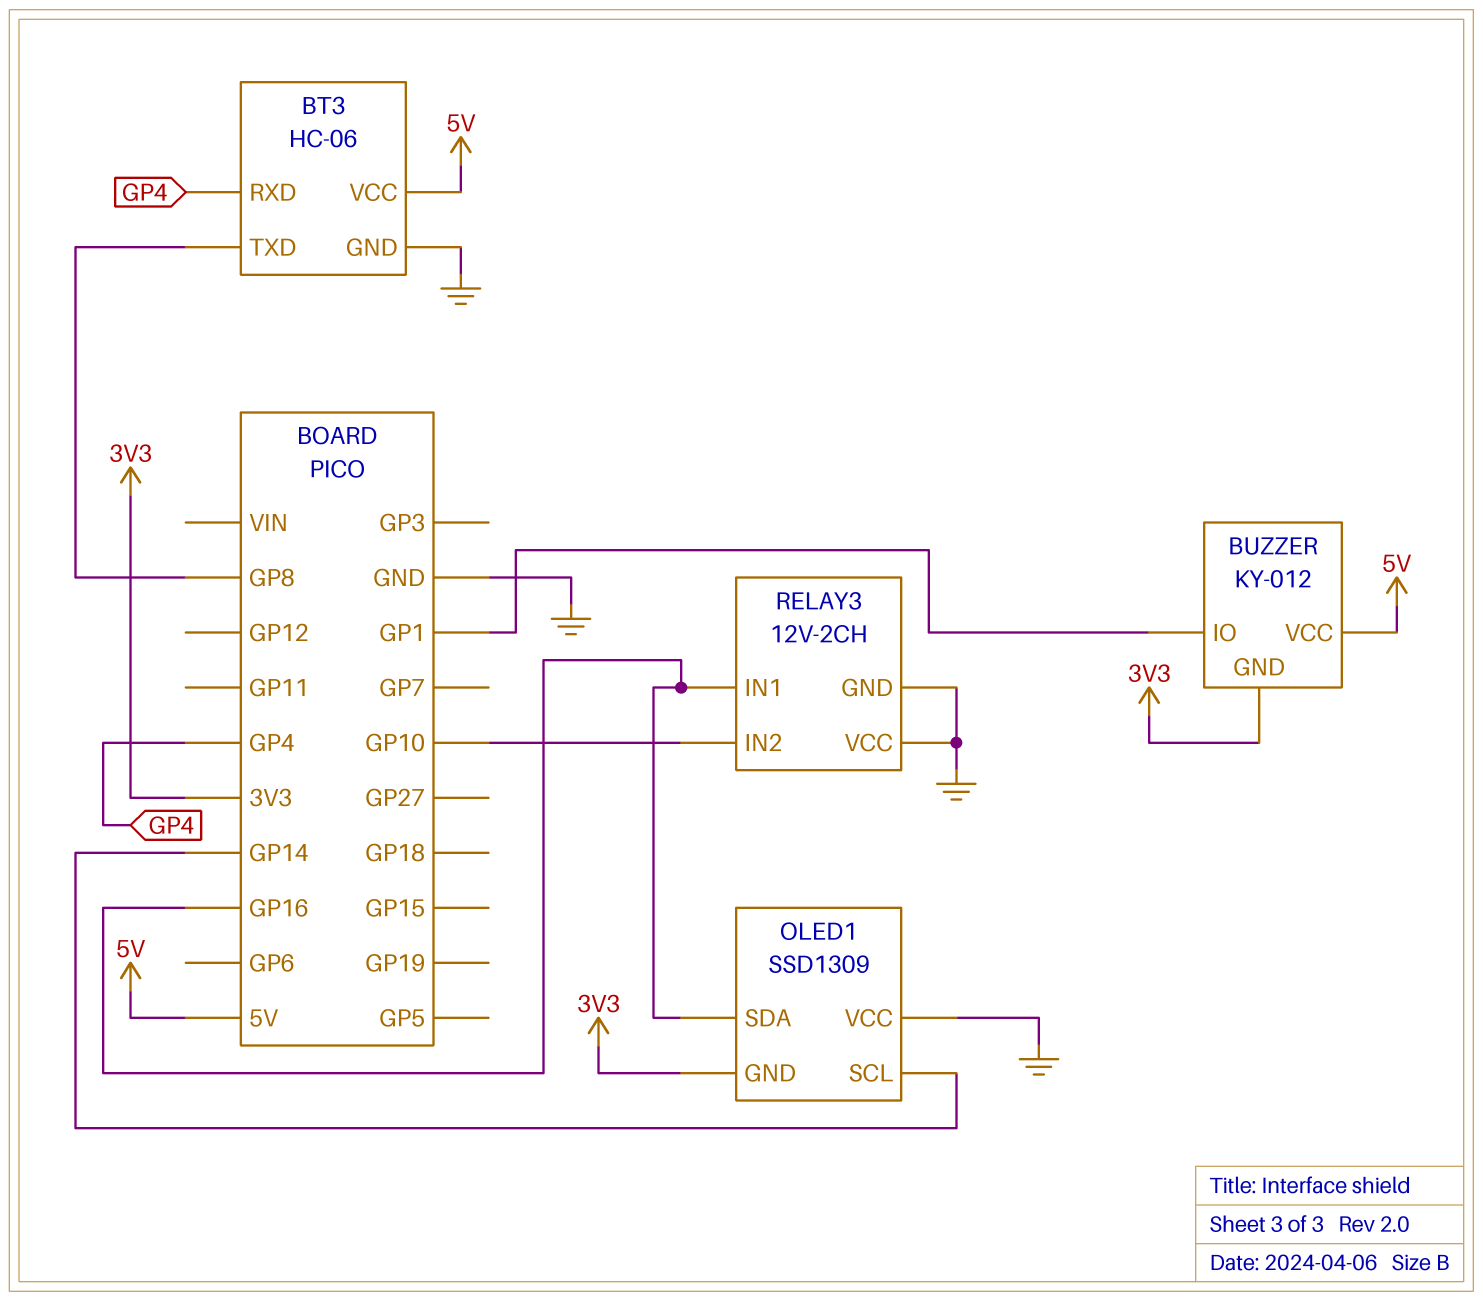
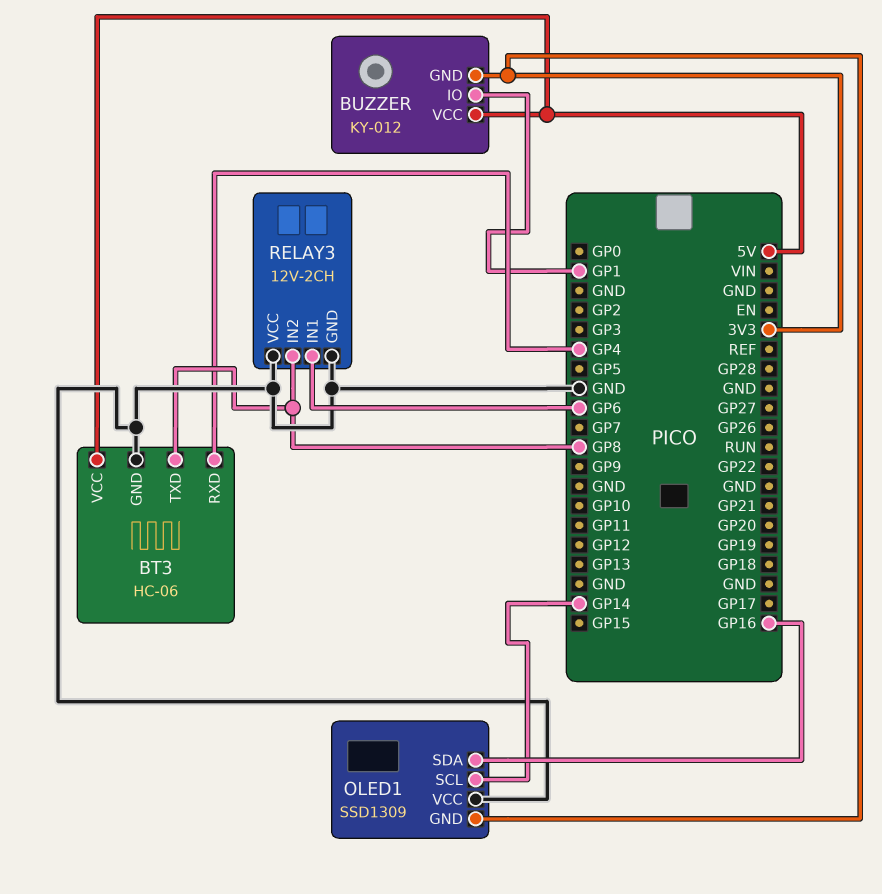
RELAY3 pin IN1: GP16 -> GP6
RELAY3 pin IN2: GP10 -> GP8

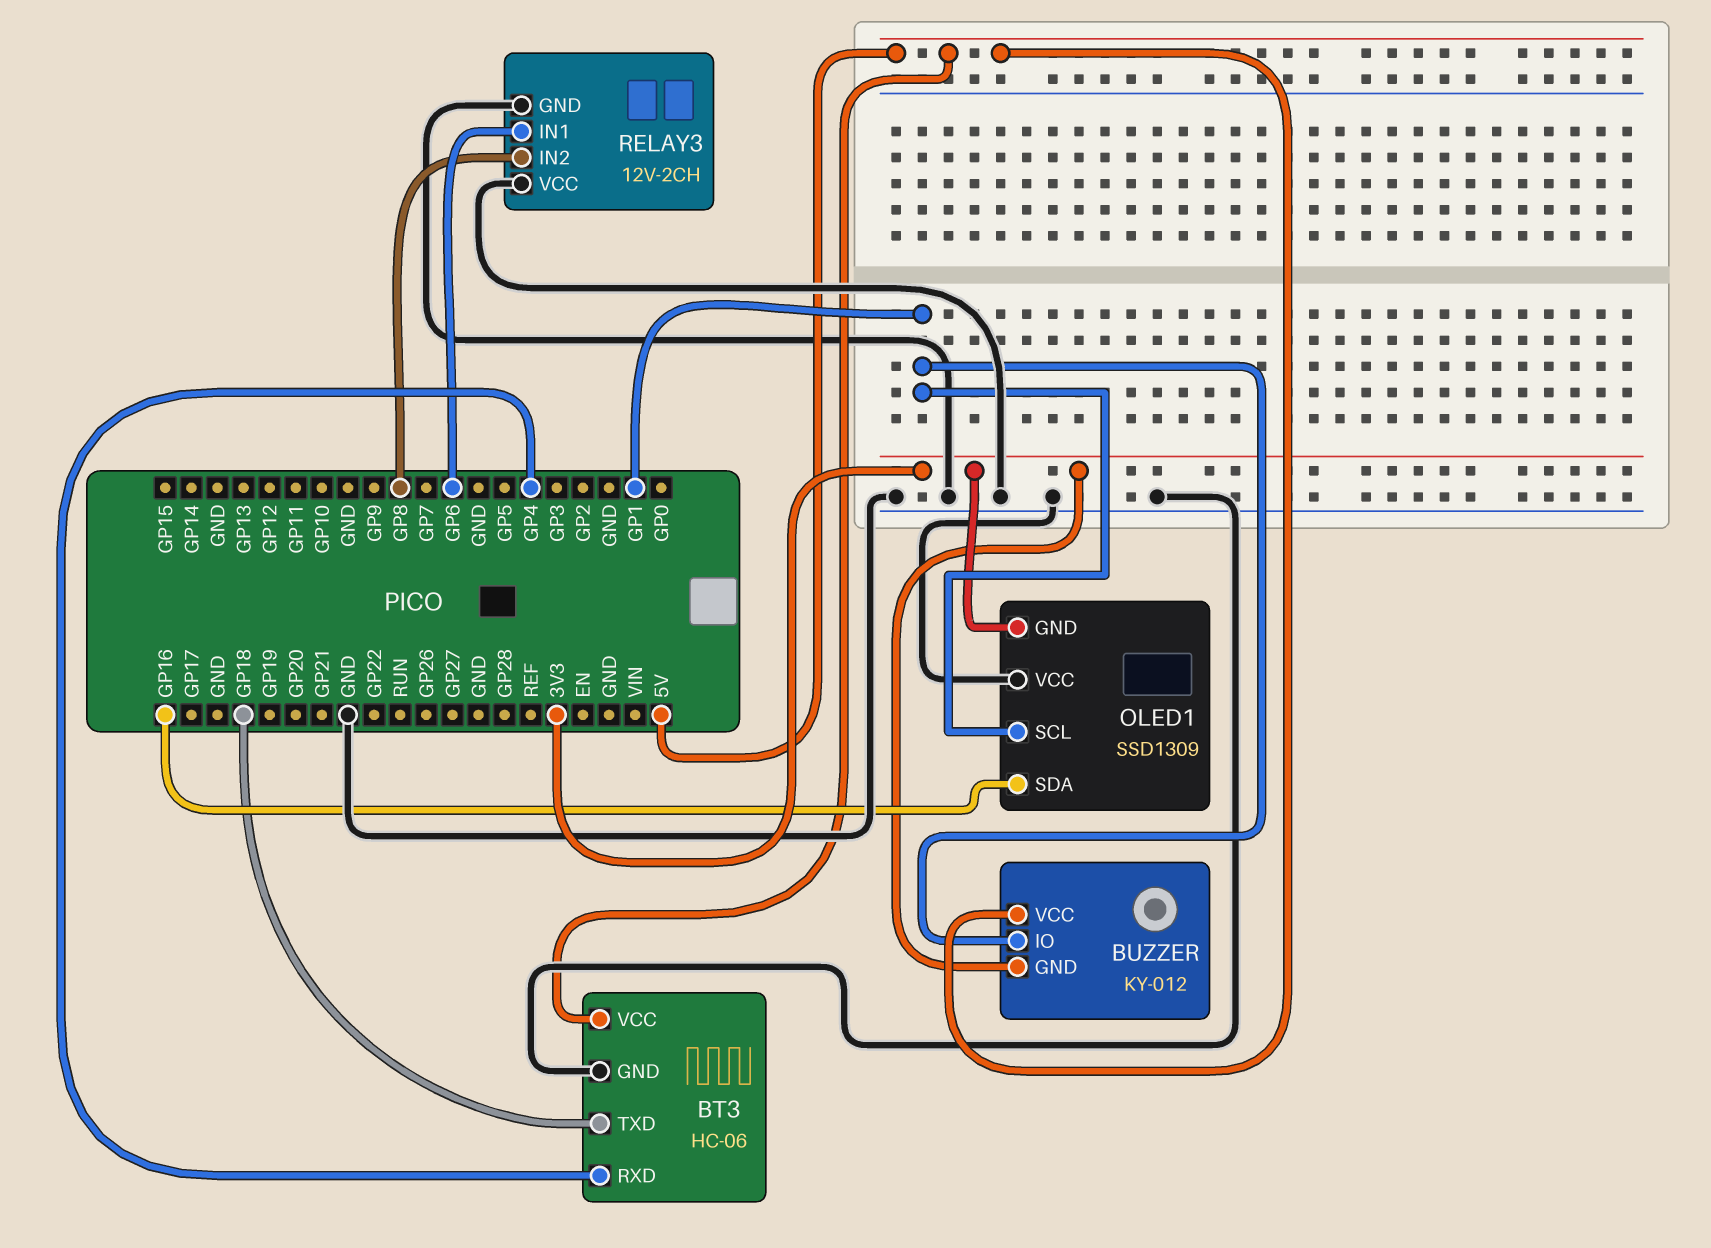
BT3 pin TXD: GP8 -> GP18
OLED1 pin SCL: GP14 -> GP1

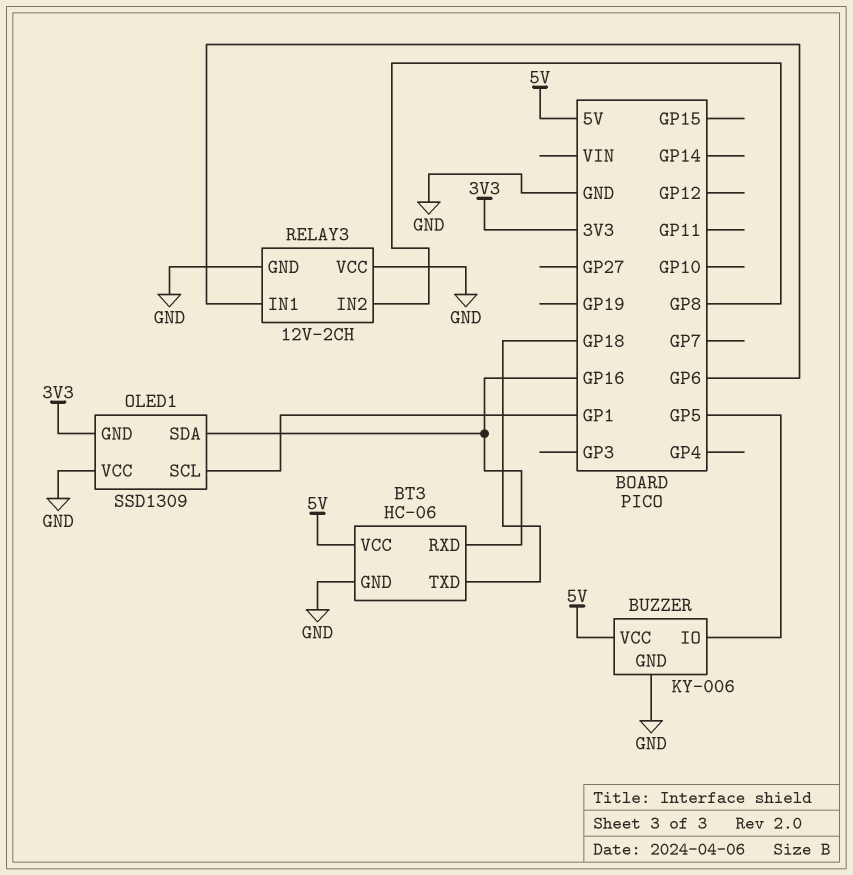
BT3 pin RXD: GP4 -> GP16
BUZZER: KY-012 -> KY-006
BUZZER pin GND: 3V3 -> GND
BUZZER pin IO: GP1 -> GP5

